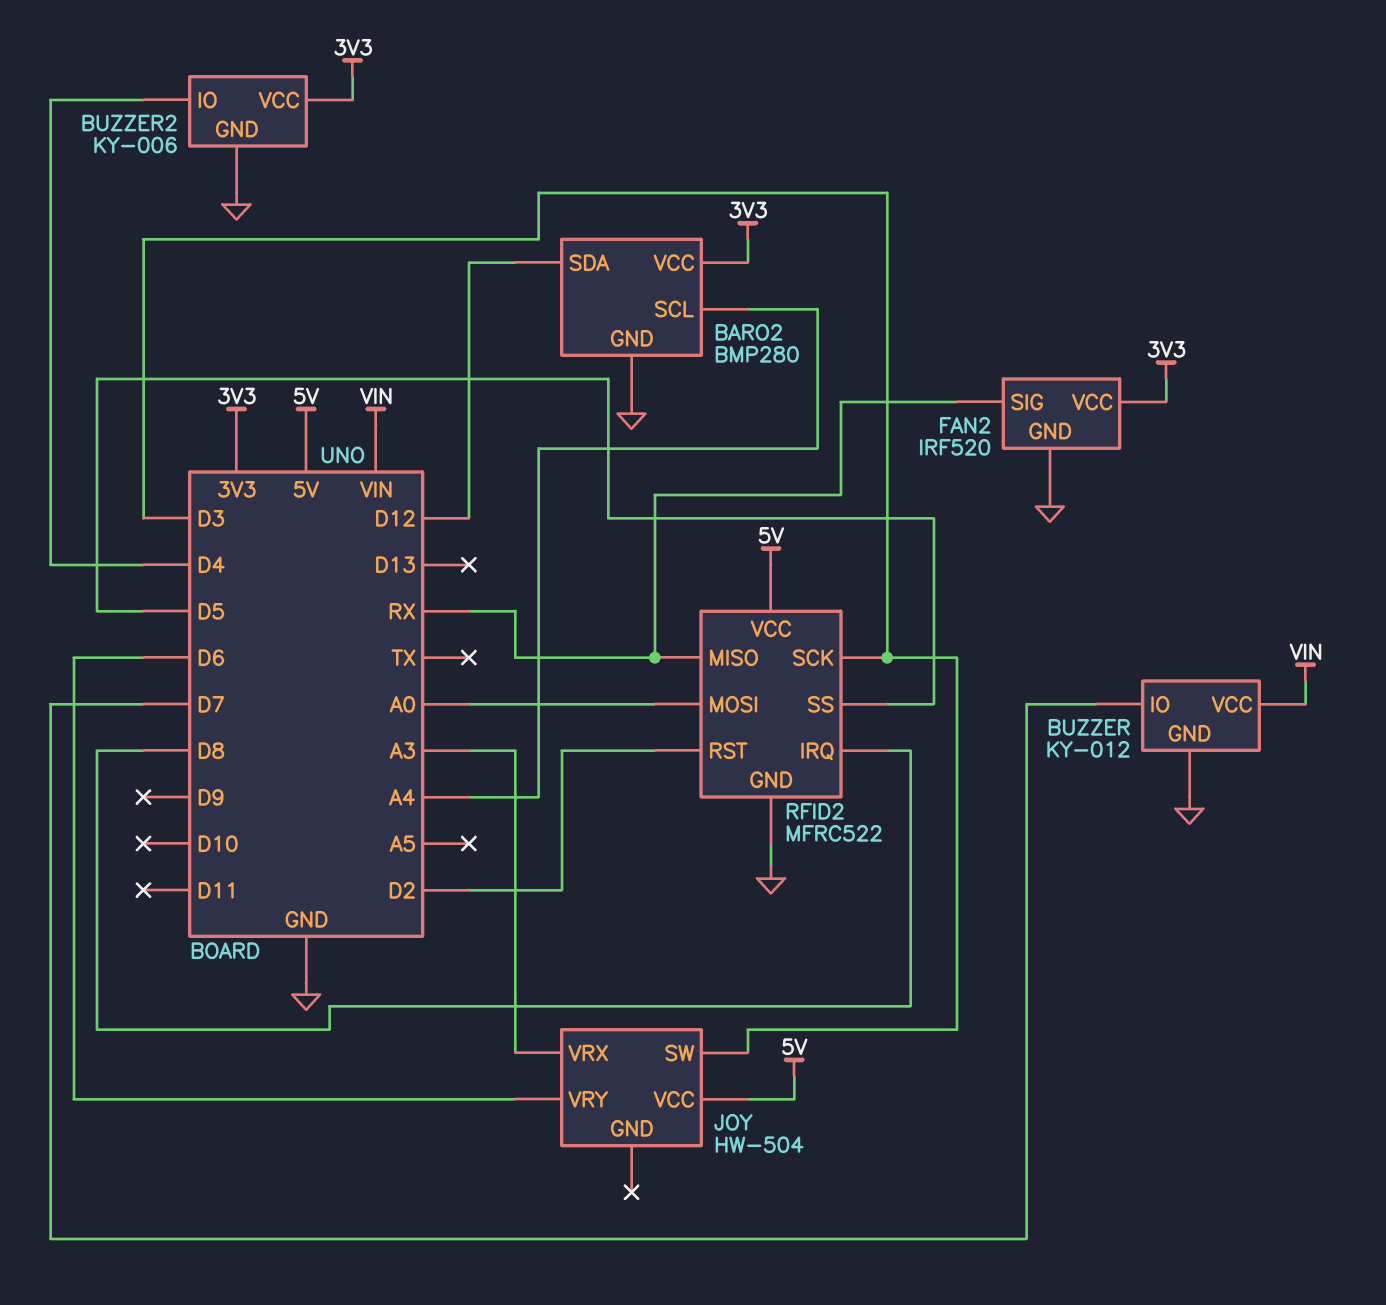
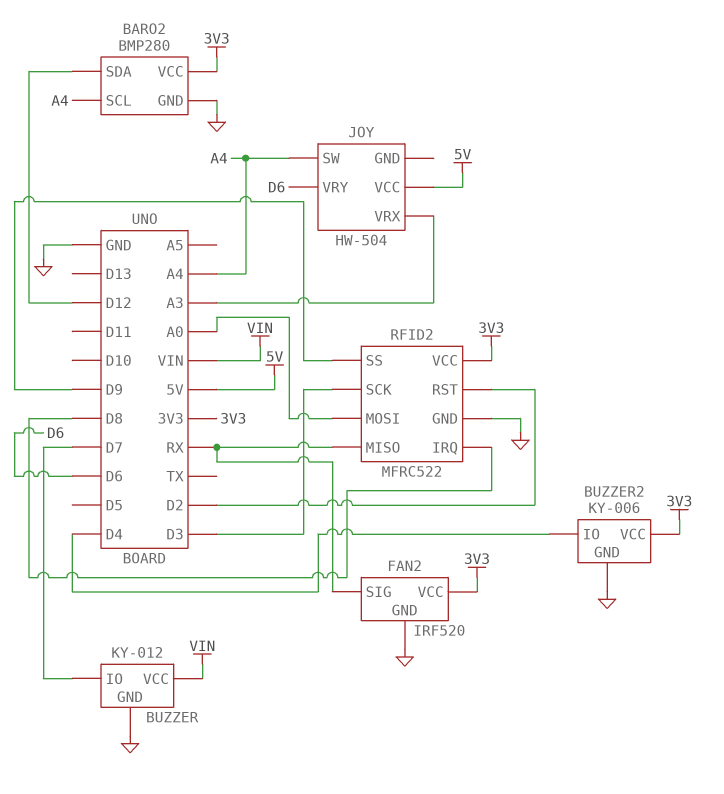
JOY pin SW: D3 -> A4
RFID2 pin SS: D5 -> D9
RFID2 pin VCC: 5V -> 3V3

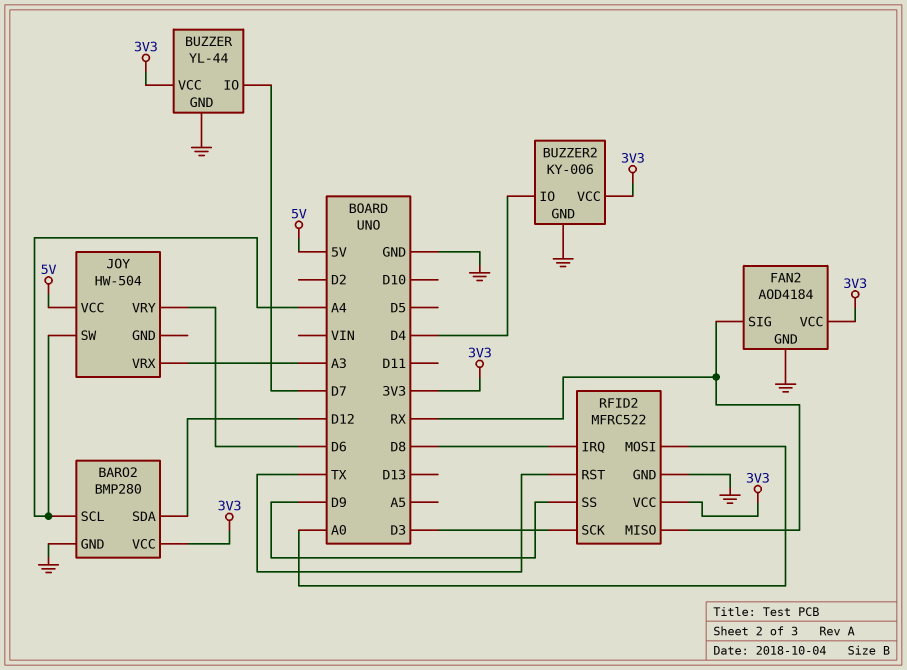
BUZZER: KY-012 -> YL-44
BUZZER pin VCC: VIN -> 3V3
FAN2: IRF520 -> AOD4184
RFID2 pin RST: D2 -> TX

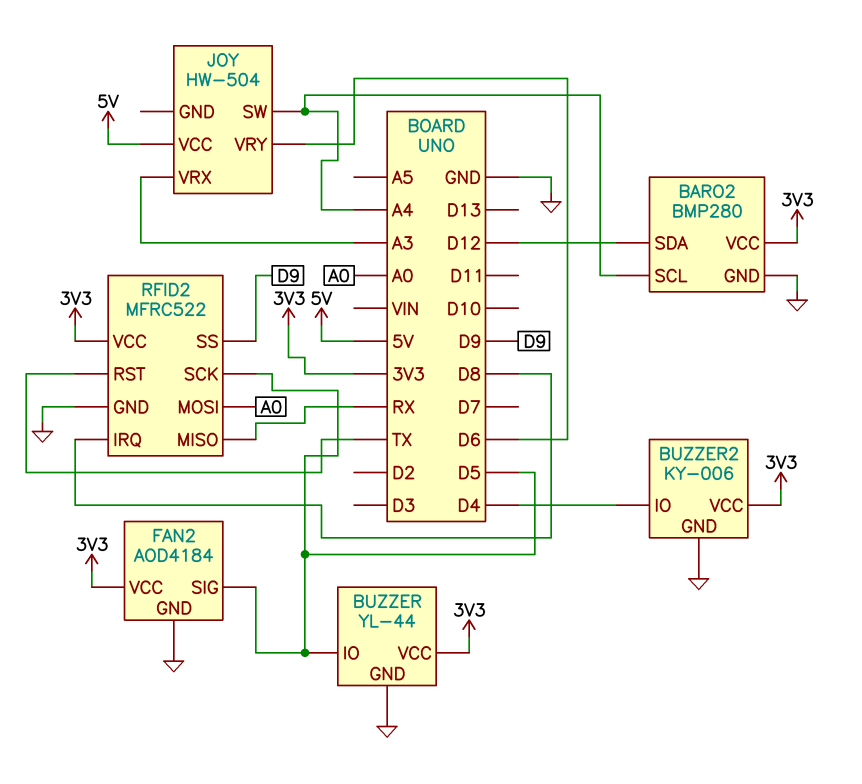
BUZZER pin IO: D7 -> D5
FAN2 pin SIG: RX -> D5
RFID2 pin SCK: D3 -> D5

